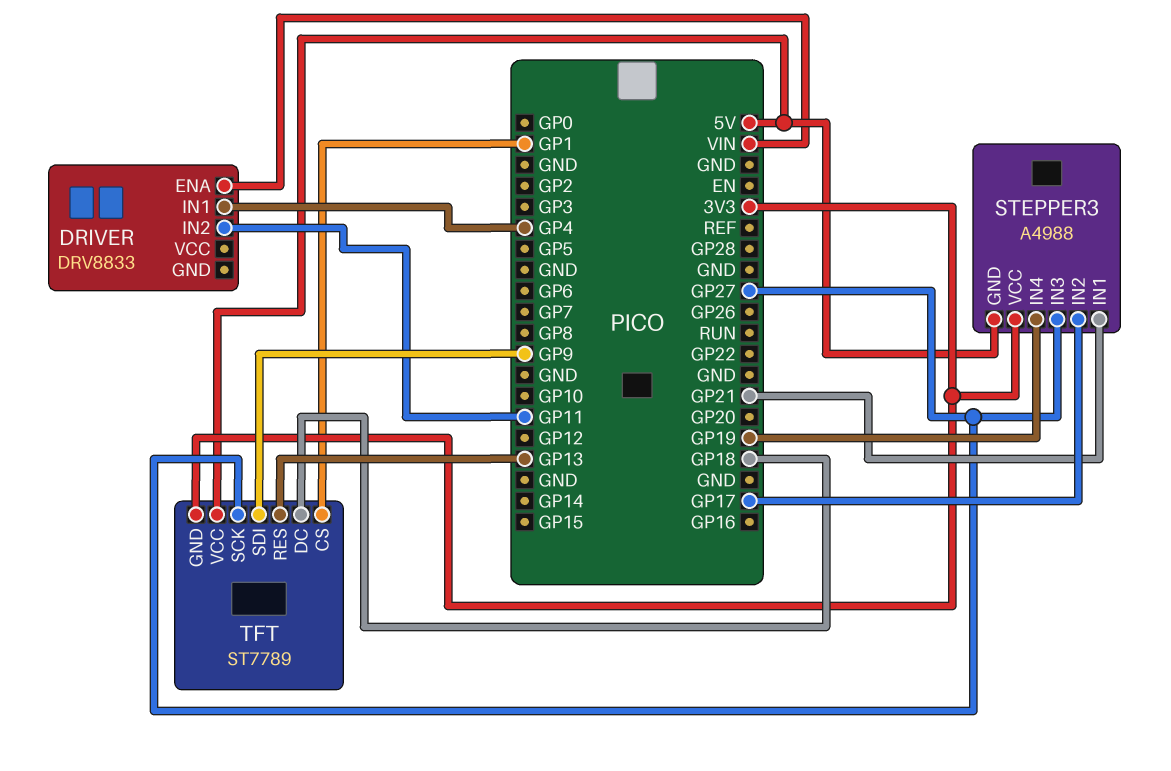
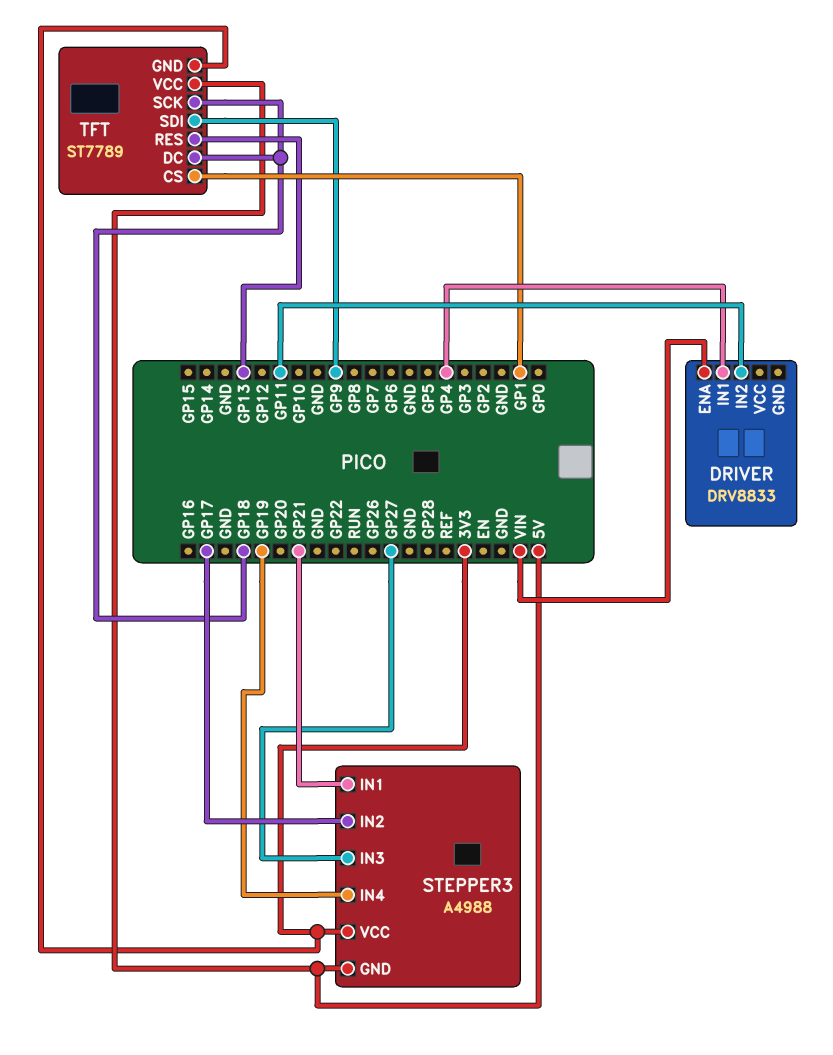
TFT pin SCK: GP27 -> GP18

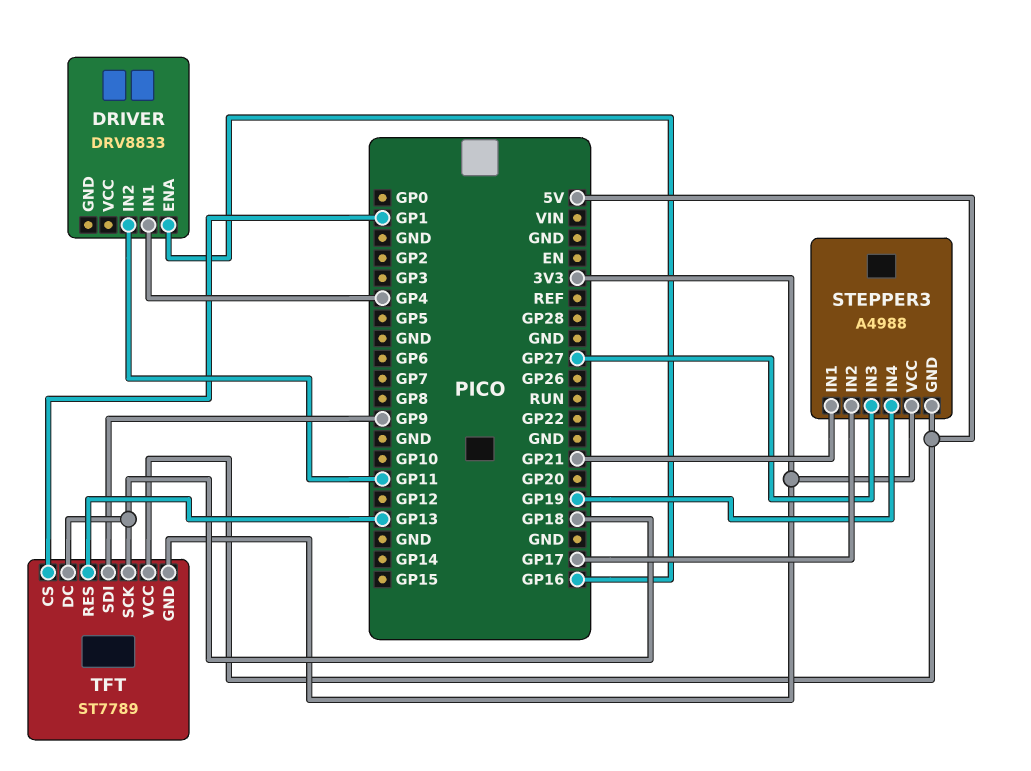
DRIVER pin ENA: VIN -> GP16

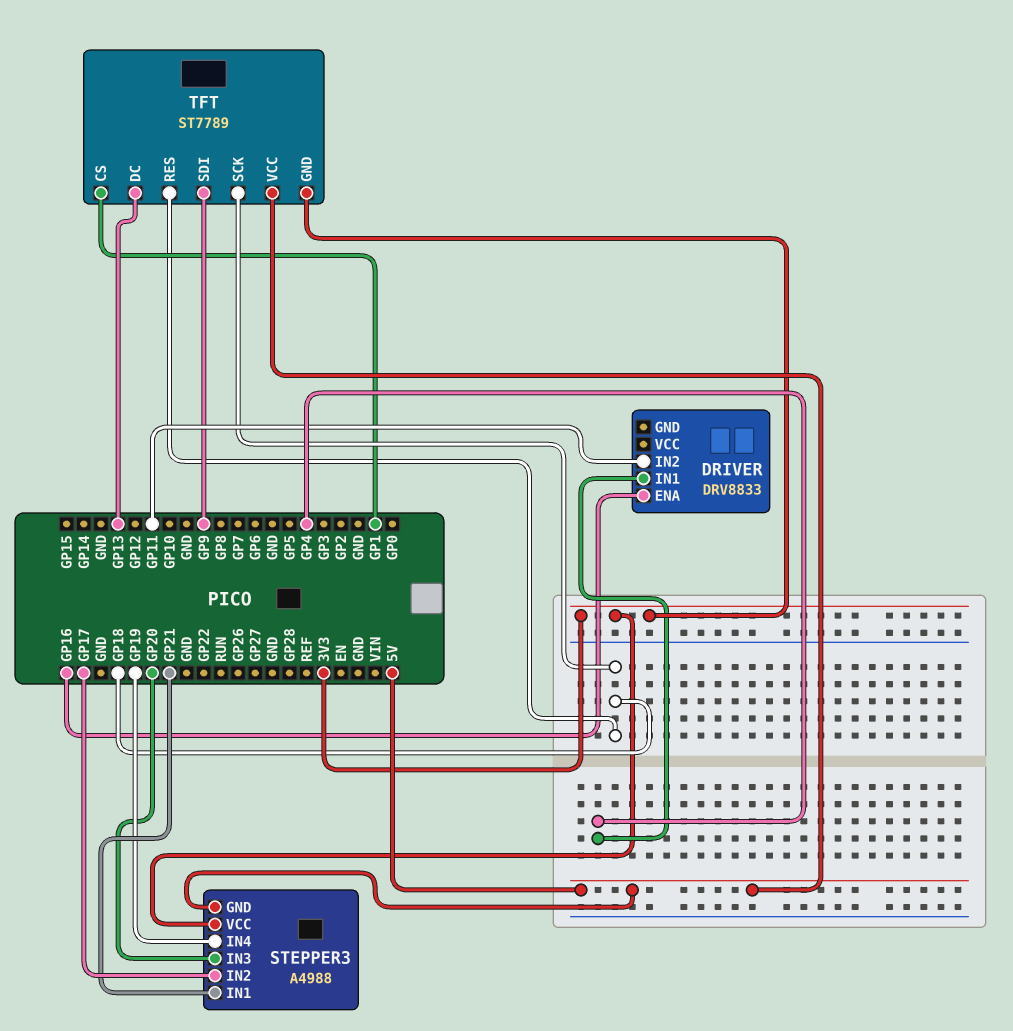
STEPPER3 pin IN3: GP27 -> GP20
TFT pin DC: GP18 -> GP13
TFT pin RES: GP13 -> GP18

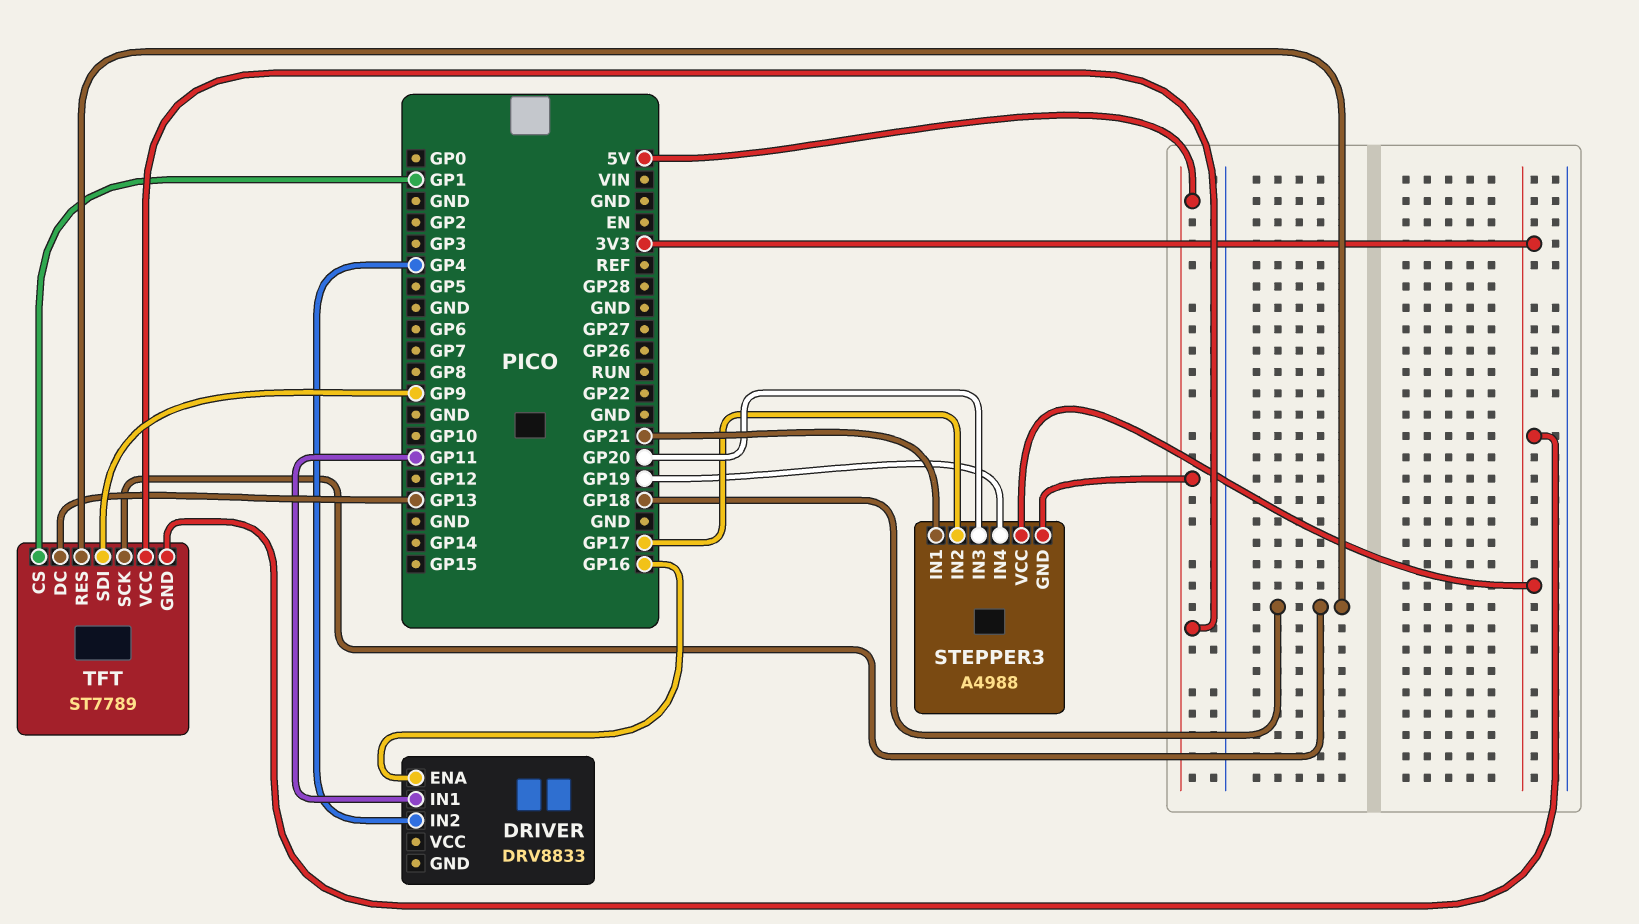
DRIVER pin IN1: GP4 -> GP11
DRIVER pin IN2: GP11 -> GP4

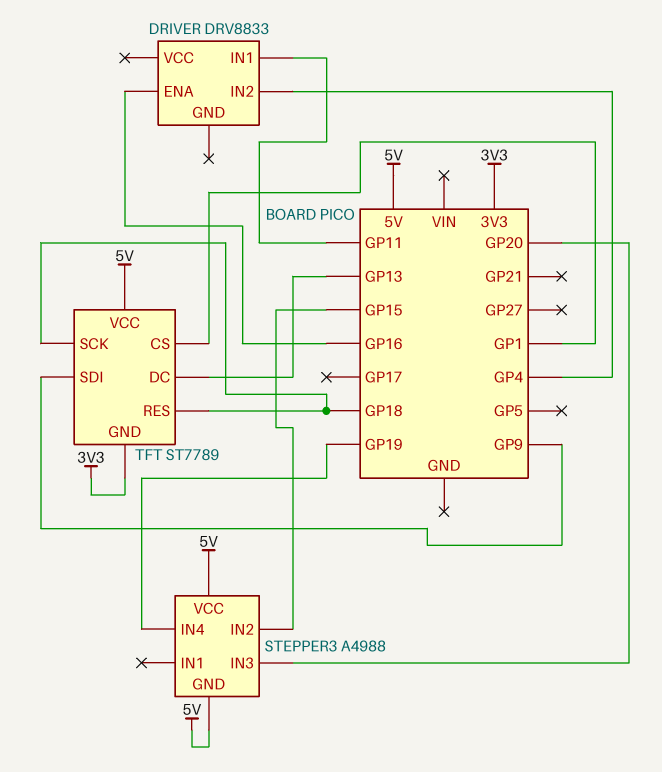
STEPPER3 pin IN1: GP21 -> none
STEPPER3 pin IN2: GP17 -> GP15
STEPPER3 pin VCC: 3V3 -> 5V

